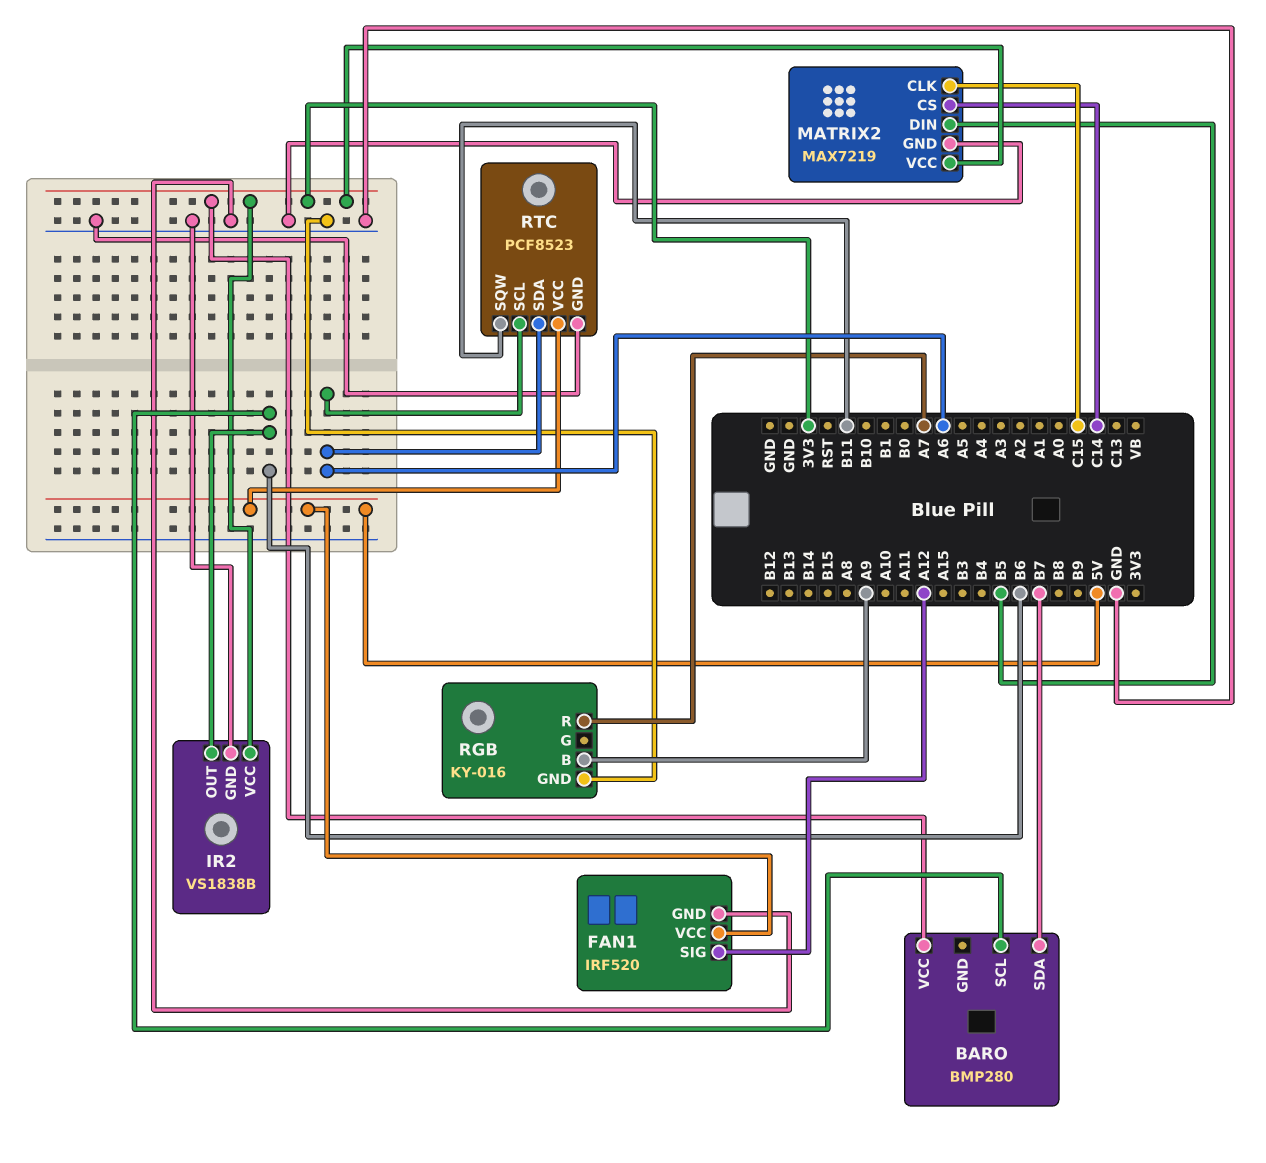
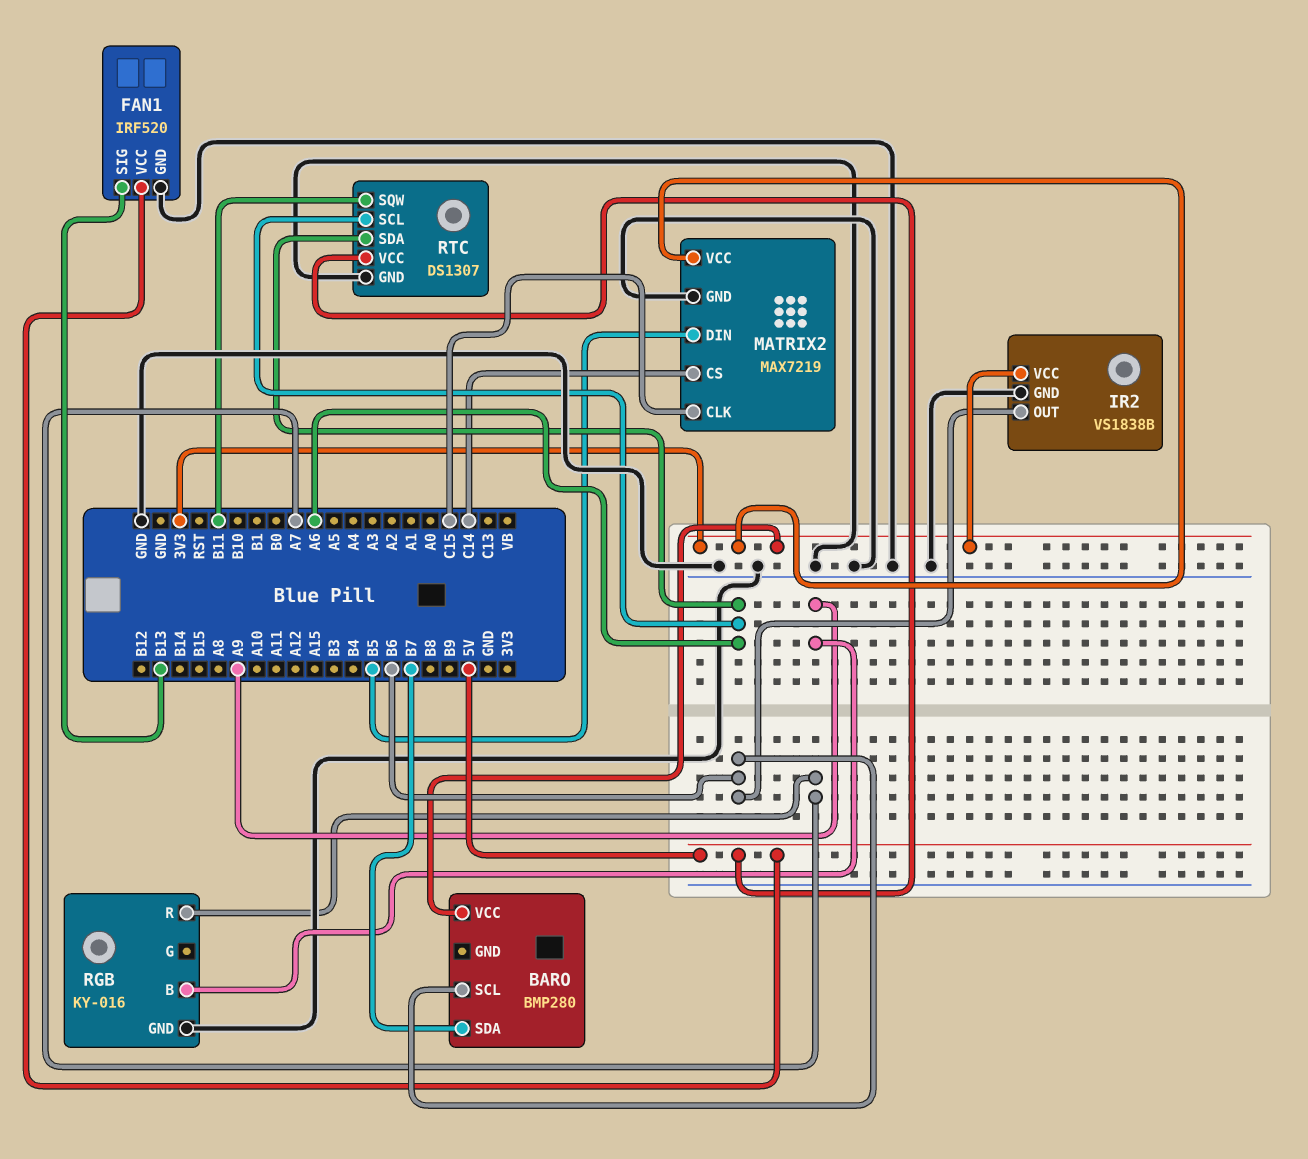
FAN1 pin SIG: A12 -> B13
RTC: PCF8523 -> DS1307

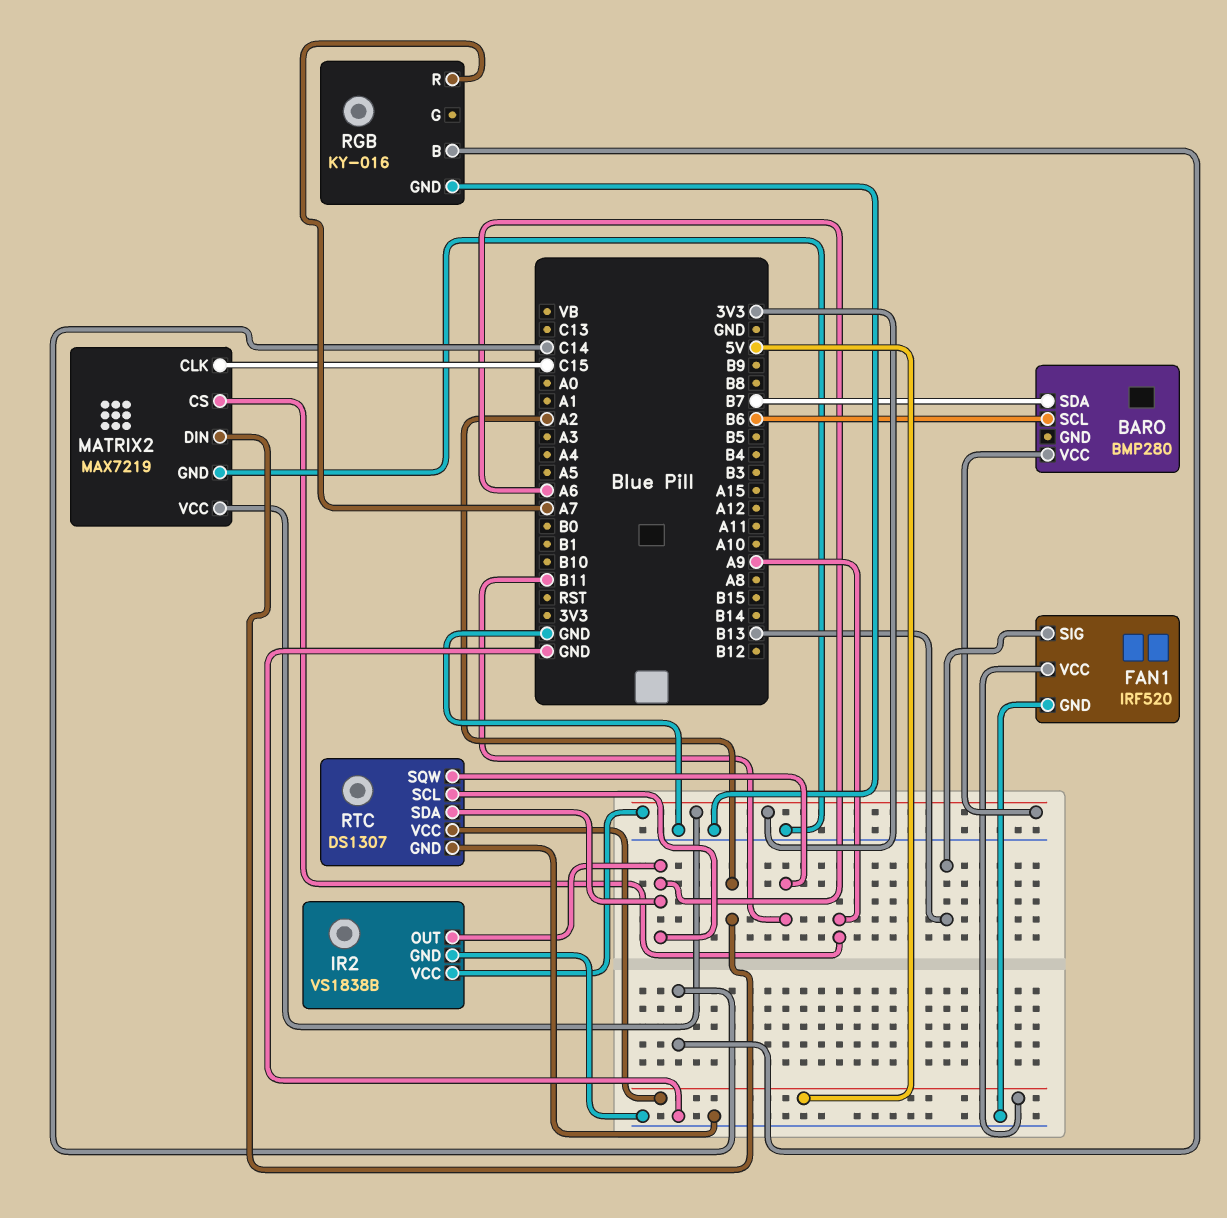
IR2 pin OUT: B6 -> A6
MATRIX2 pin CS: C14 -> A9
MATRIX2 pin DIN: B5 -> A2
RGB pin B: A9 -> C14

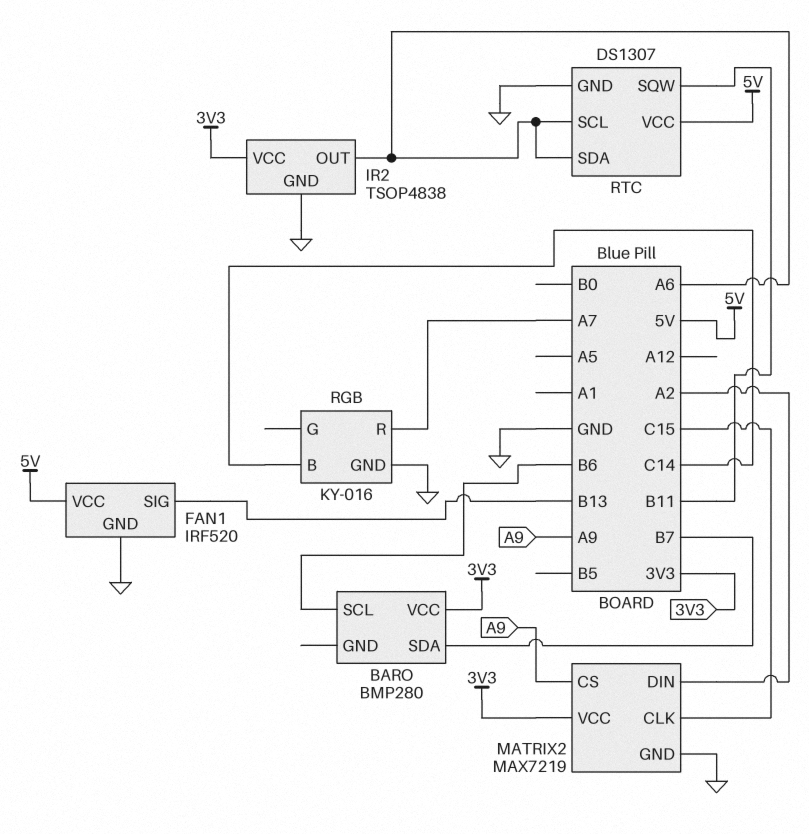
IR2: VS1838B -> TSOP4838

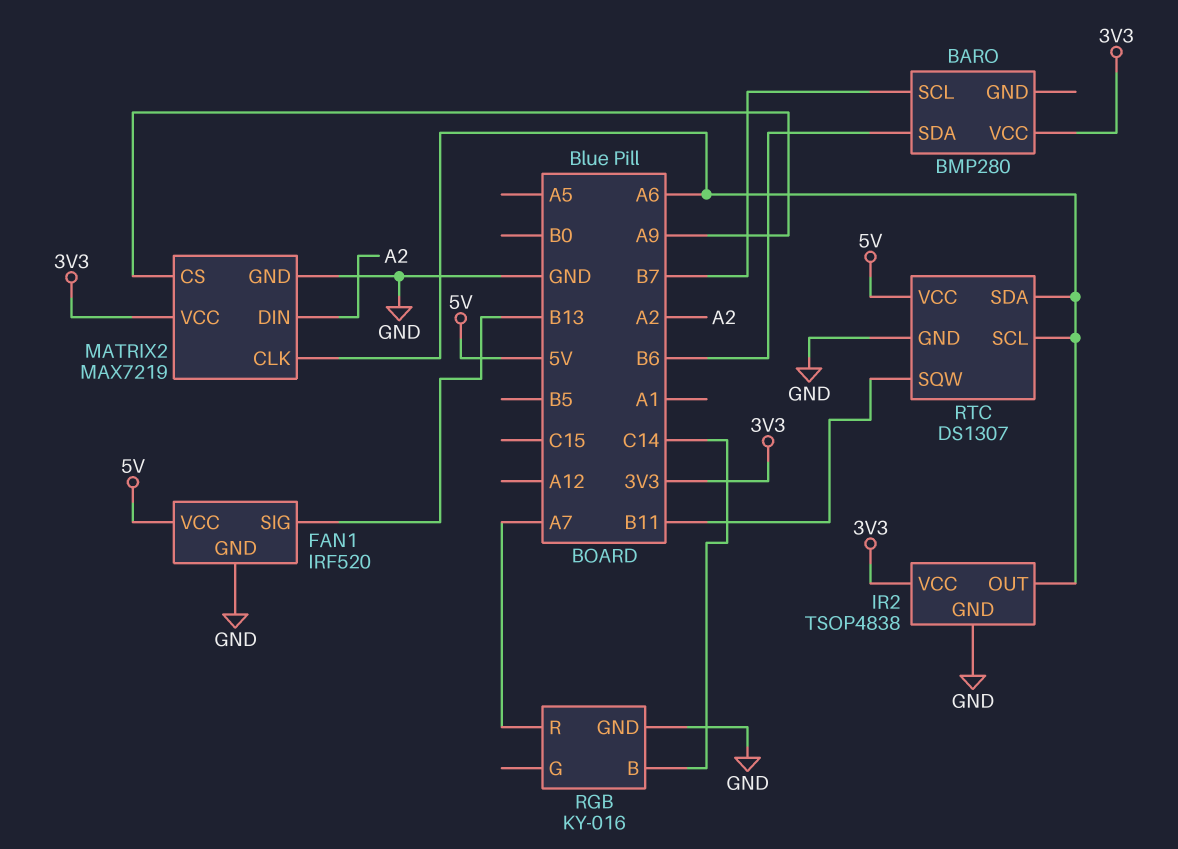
BARO pin SCL: B6 -> B7
BARO pin SDA: B7 -> B6
MATRIX2 pin CLK: C15 -> A6

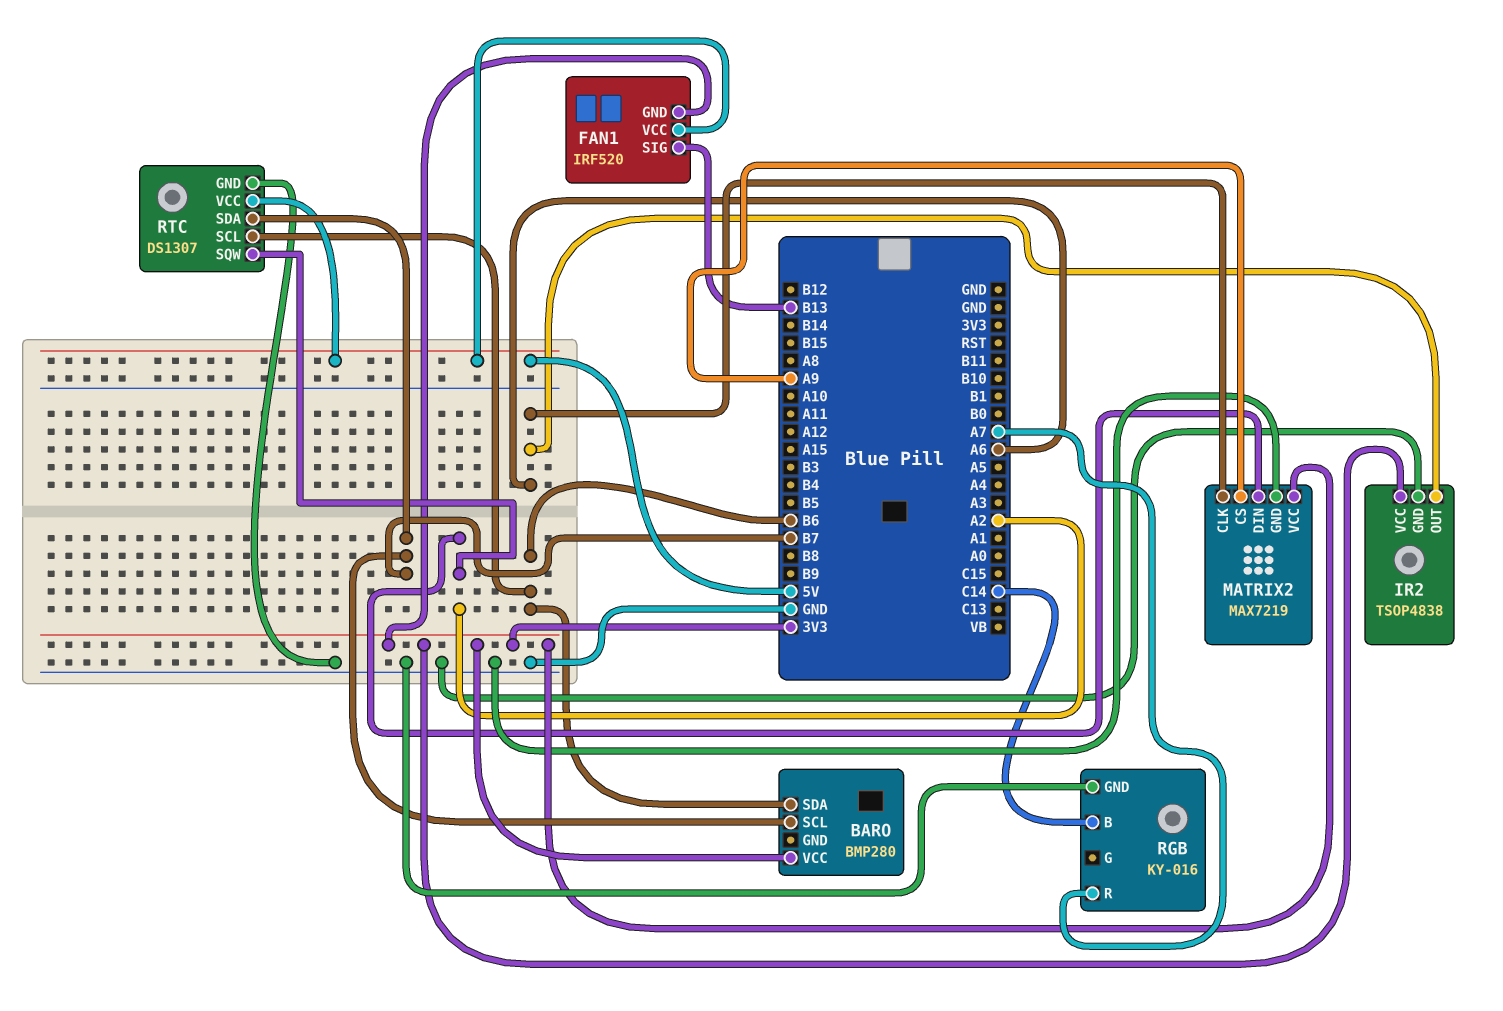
FAN1 pin GND: GND -> 3V3
RTC pin SCL: A6 -> B6
RTC pin SDA: A6 -> B7
RTC pin SQW: B11 -> A2

